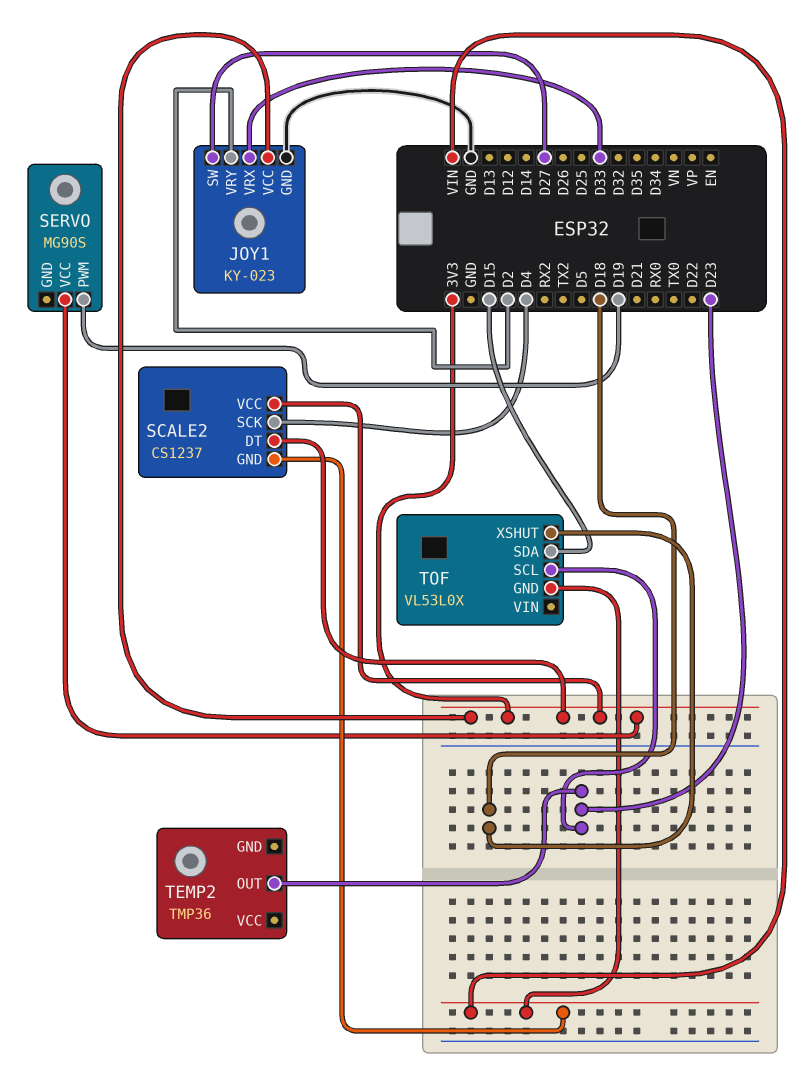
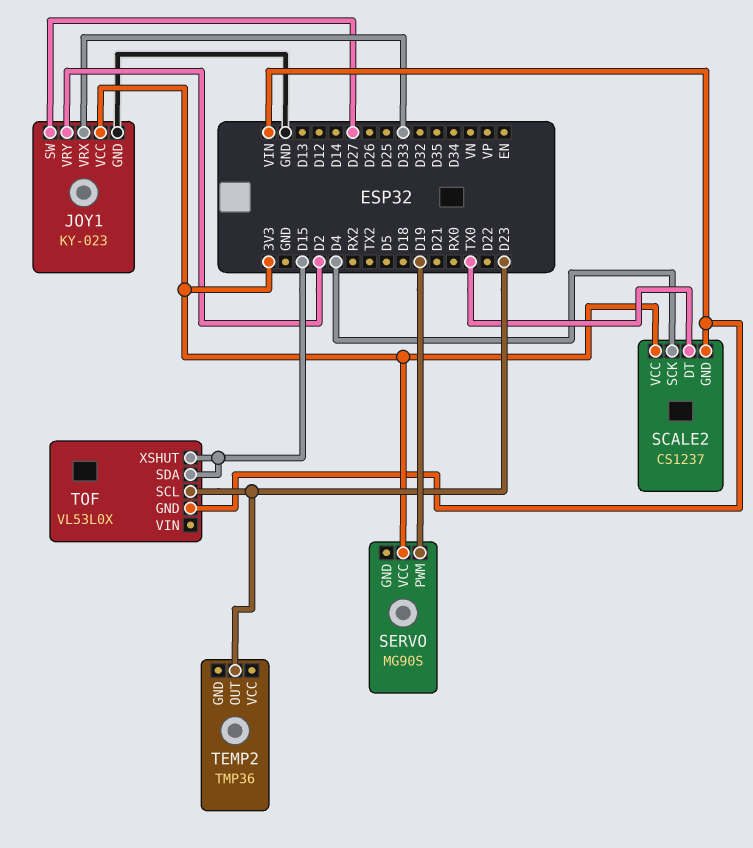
SCALE2 pin DT: 3V3 -> TX0
TOF pin XSHUT: D18 -> D15

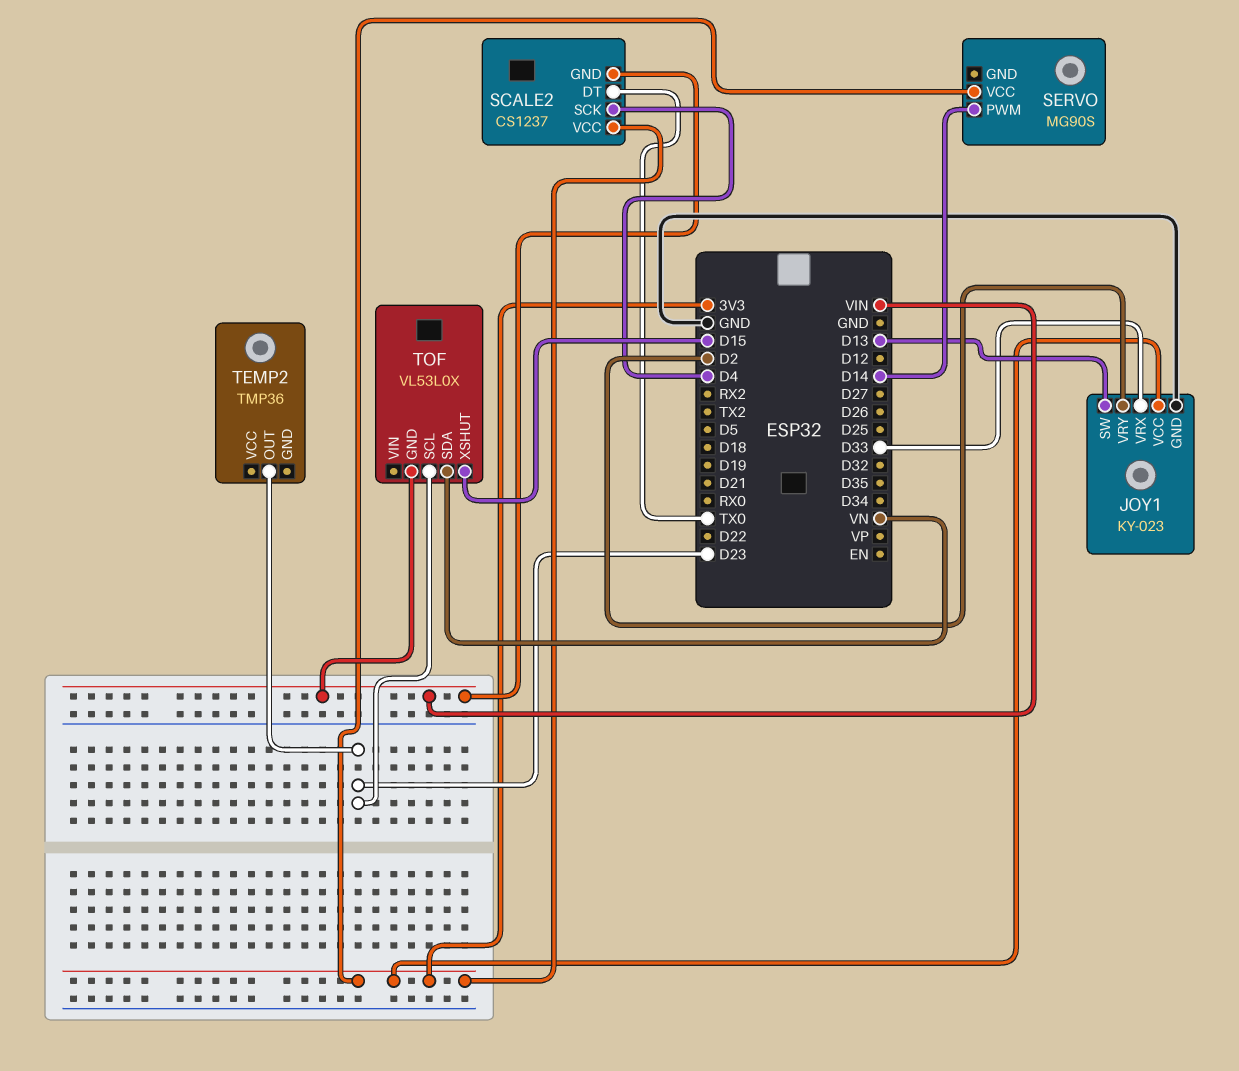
JOY1 pin SW: D27 -> D13
SERVO pin PWM: D19 -> D14
TOF pin SDA: D15 -> VN

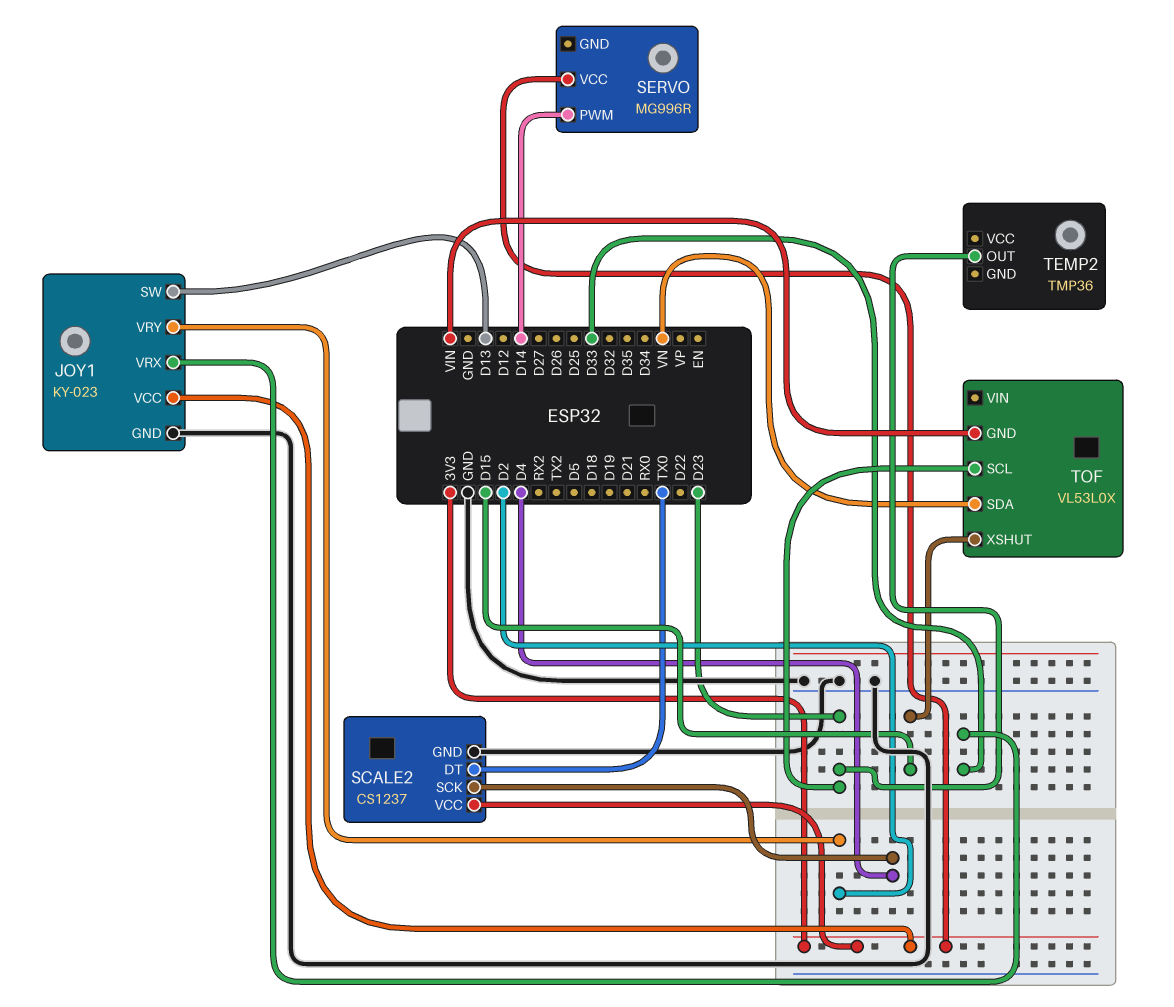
SCALE2 pin GND: VIN -> GND
SERVO: MG90S -> MG996R

